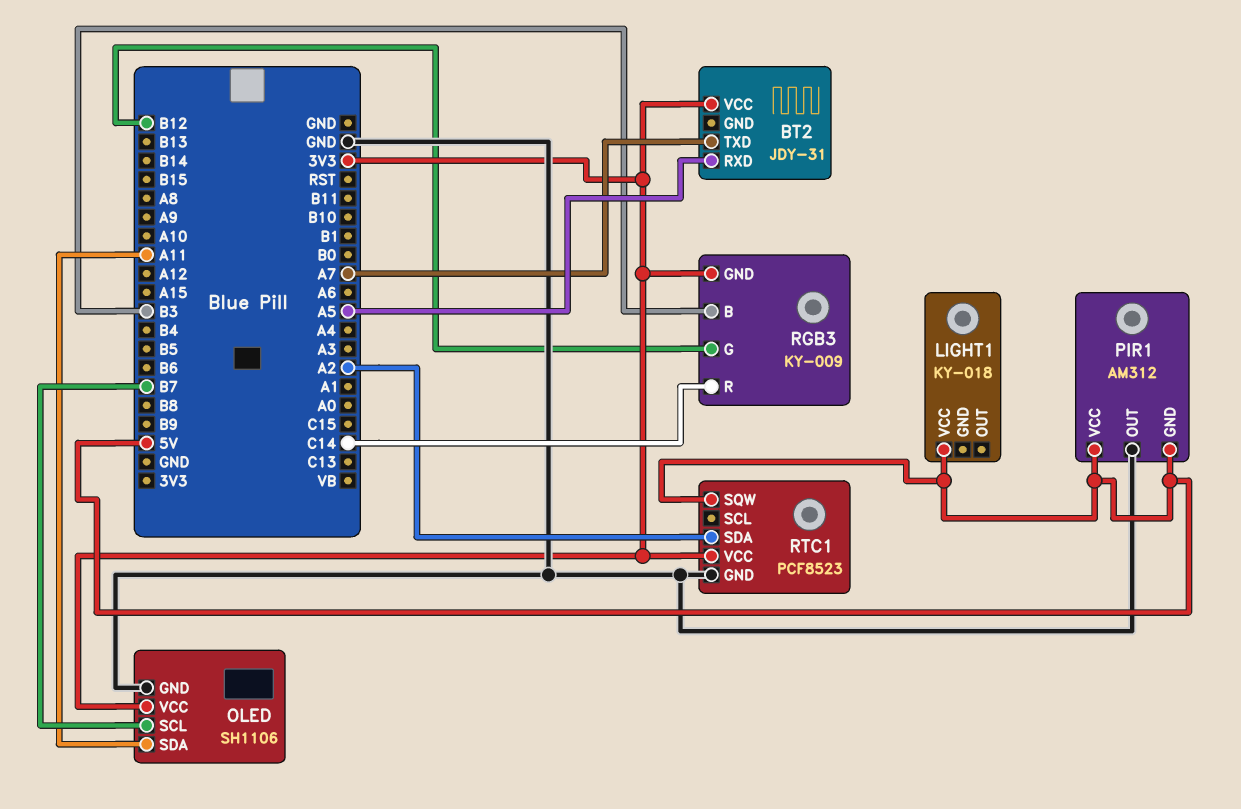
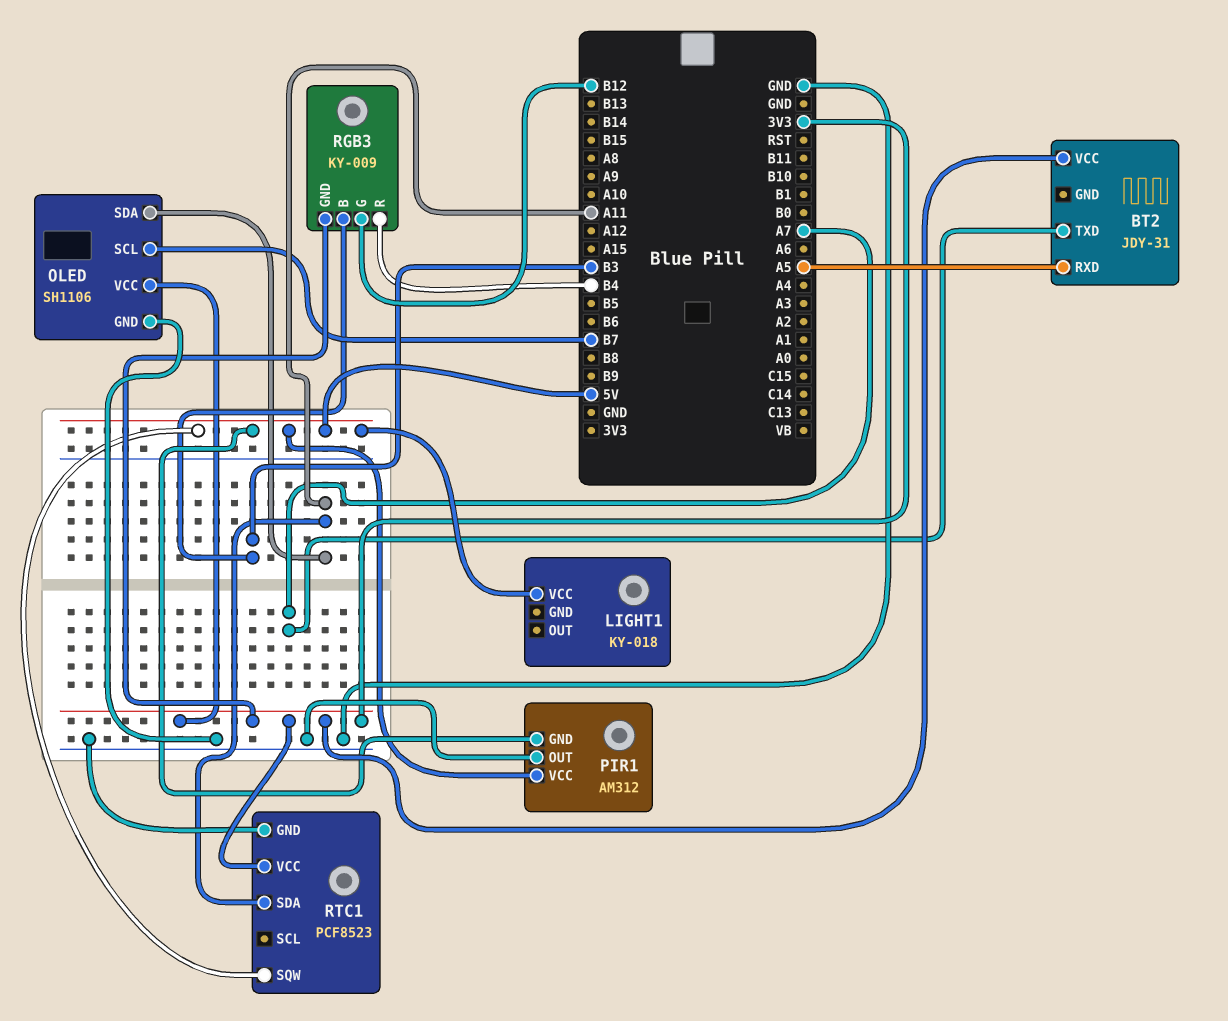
RGB3 pin R: C14 -> B4
RTC1 pin SDA: A2 -> A11

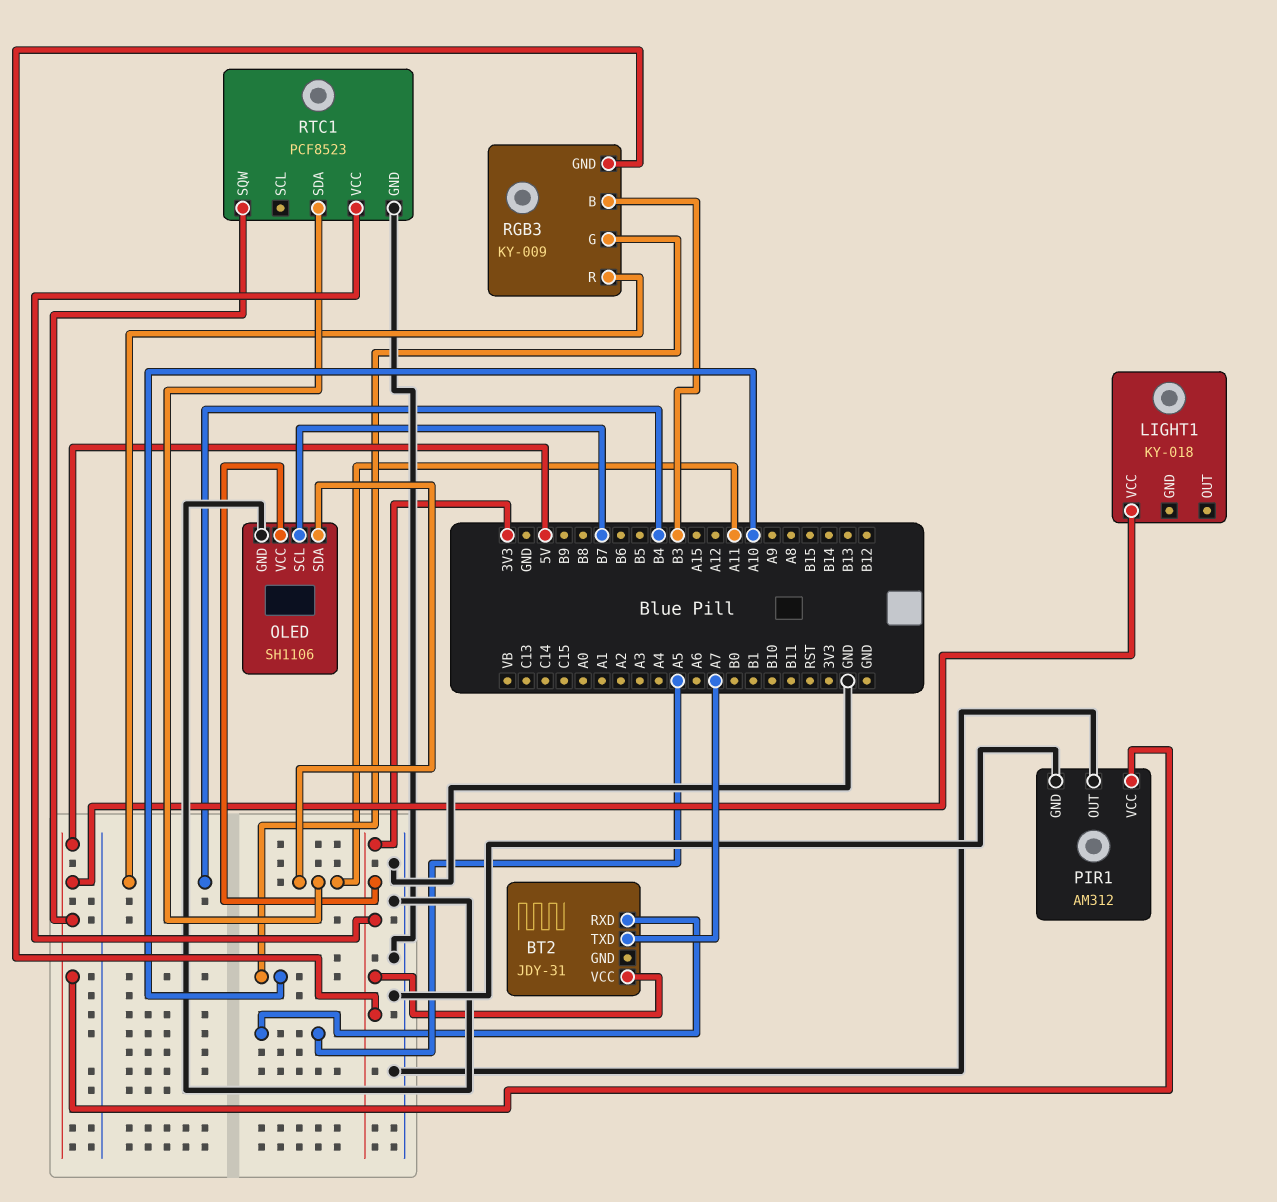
PIR1 pin GND: 5V -> GND
RGB3 pin G: B12 -> A10

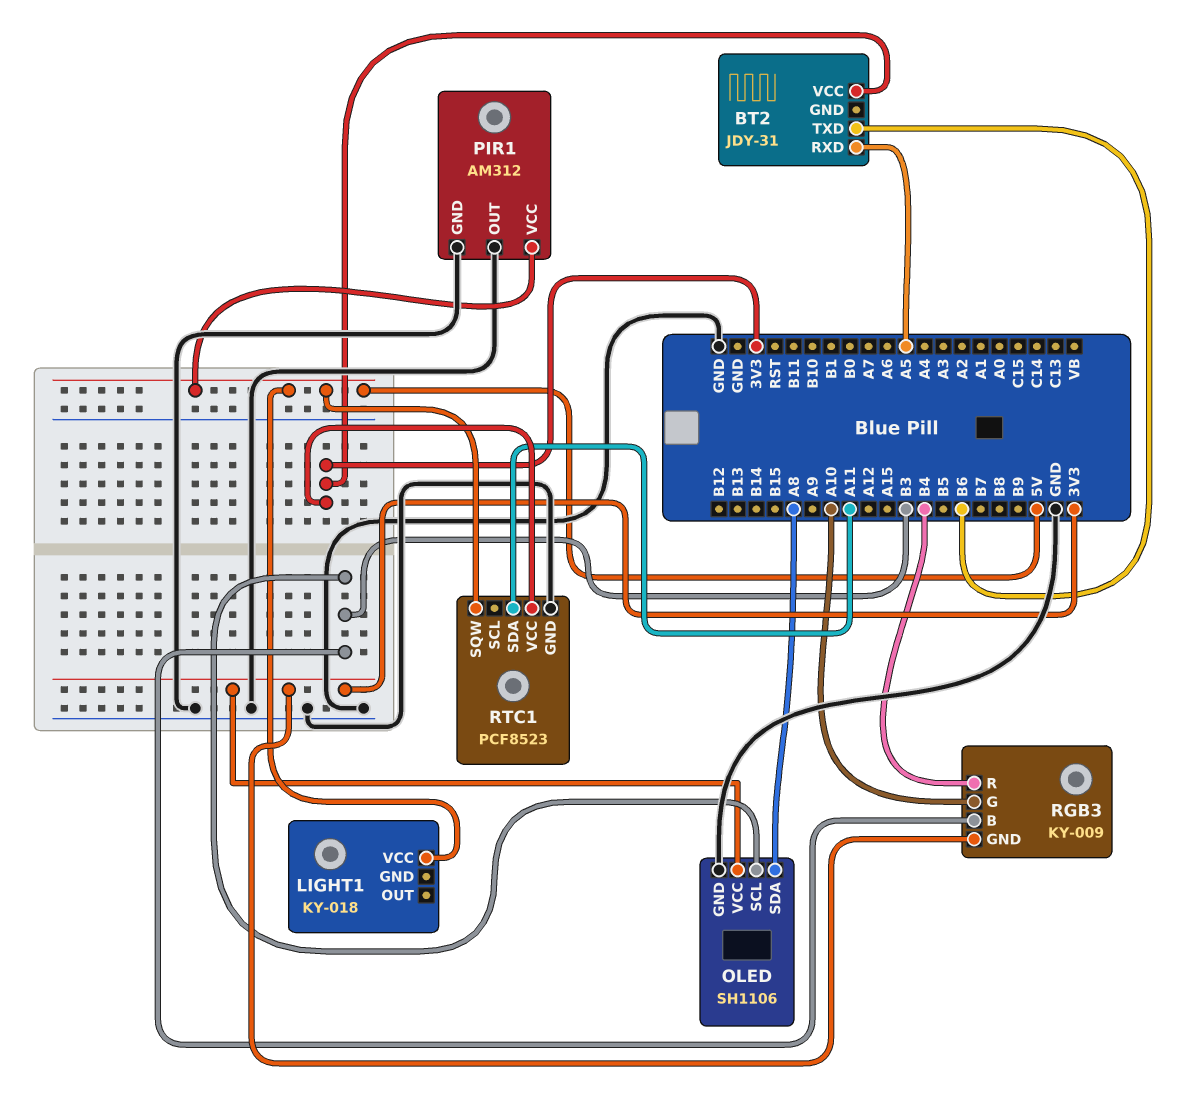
BT2 pin TXD: A7 -> B6
OLED pin SCL: B7 -> B3
OLED pin SDA: A11 -> A8

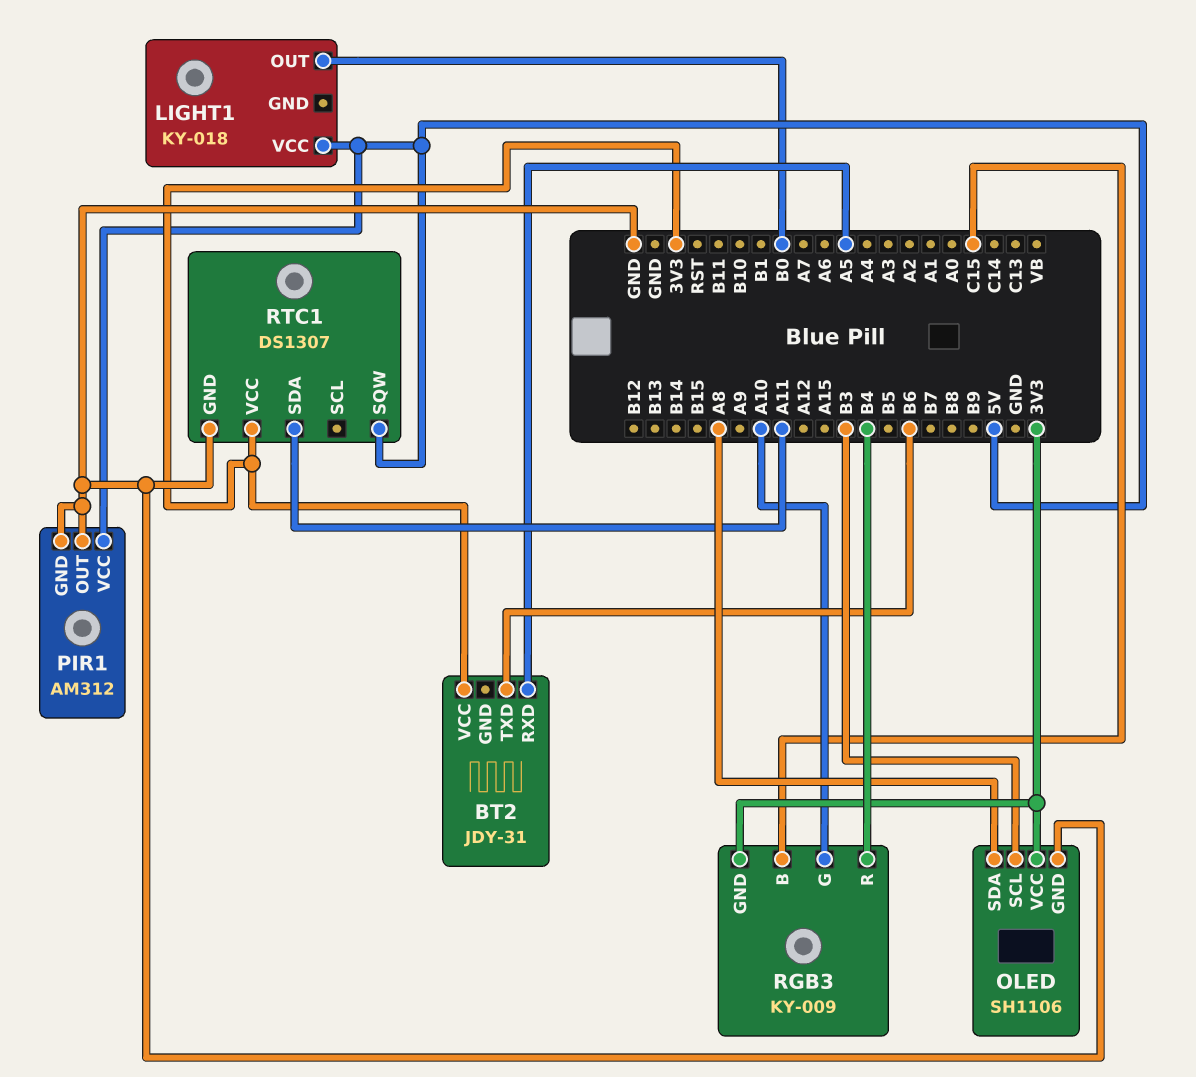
LIGHT1 pin OUT: none -> B0
RGB3 pin B: B3 -> C15
RTC1: PCF8523 -> DS1307

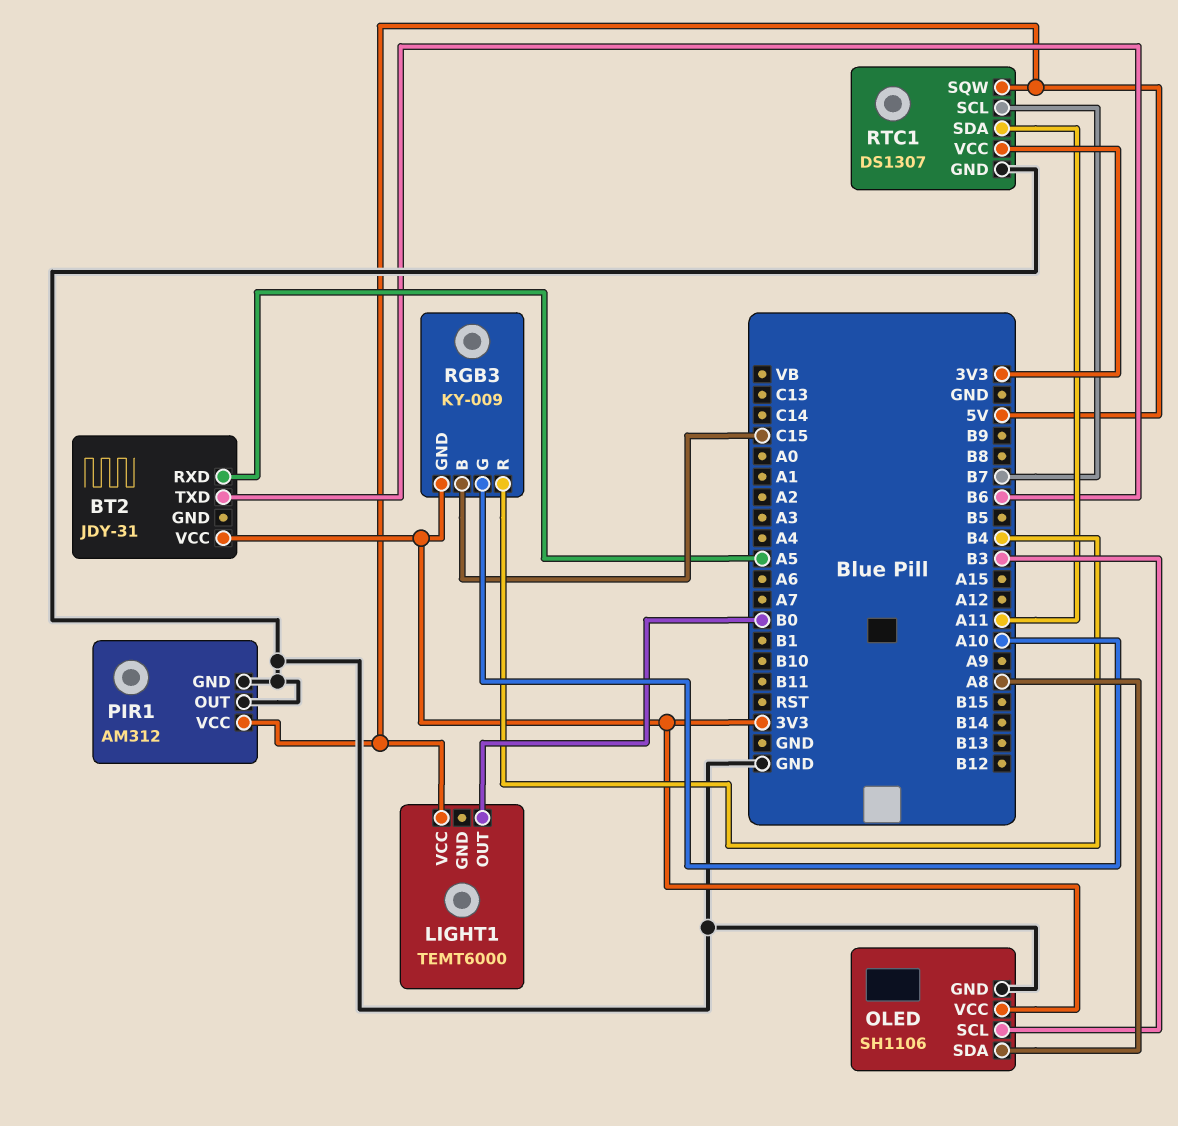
LIGHT1: KY-018 -> TEMT6000
RTC1 pin SCL: none -> B7

